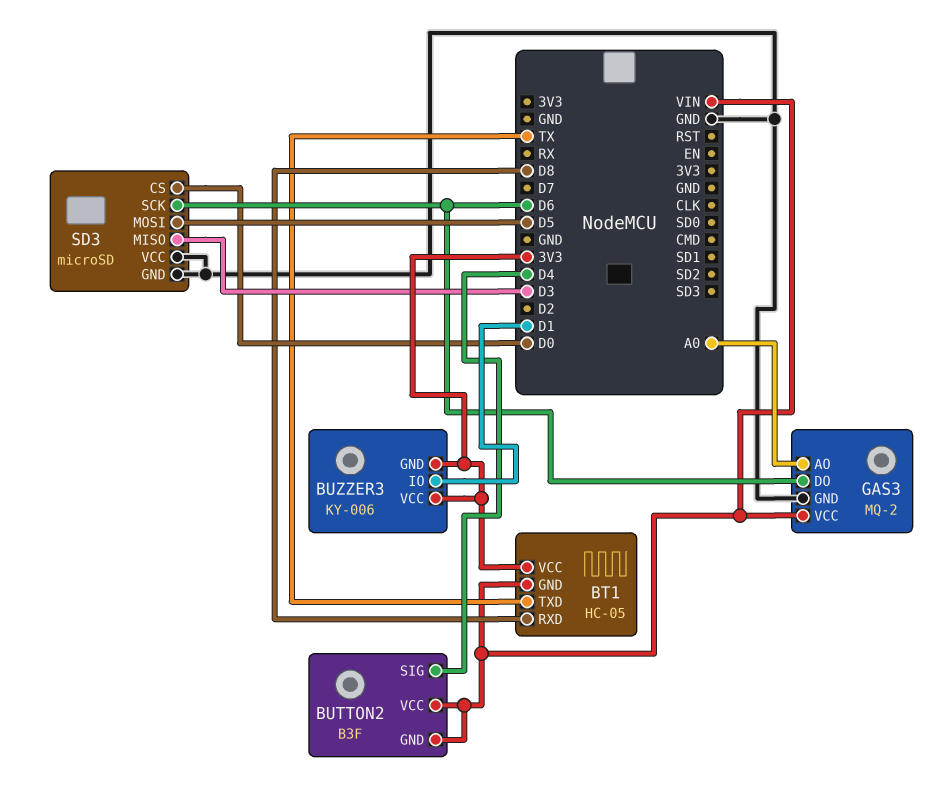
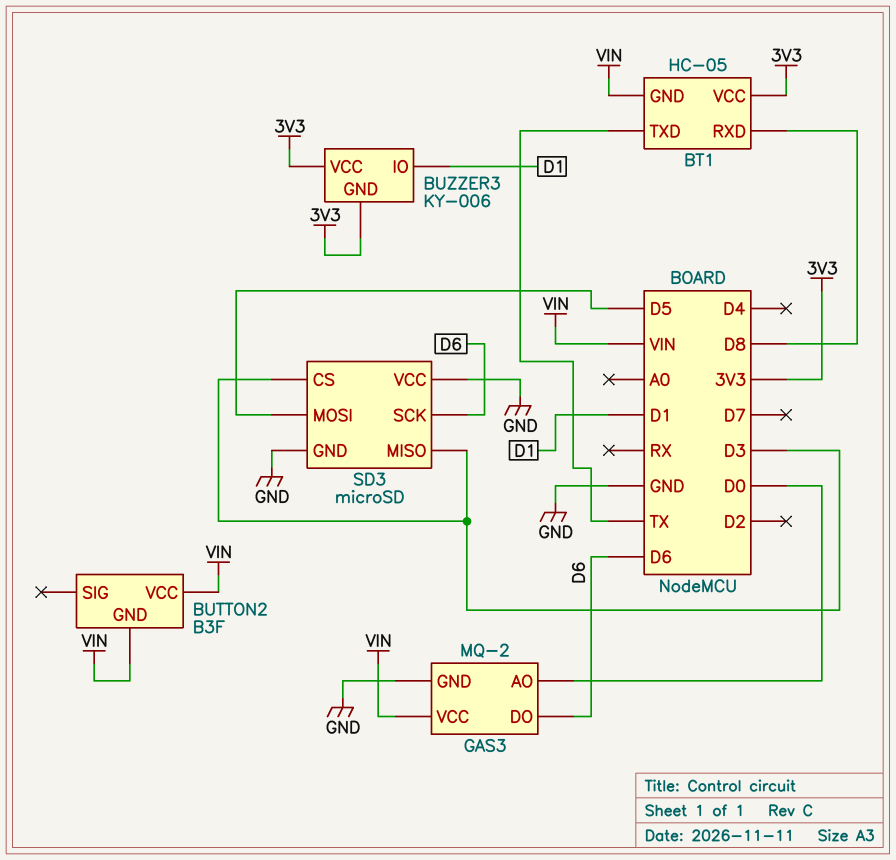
BUTTON2 pin SIG: D4 -> none
GAS3 pin AO: A0 -> D0
SD3 pin CS: D0 -> D3

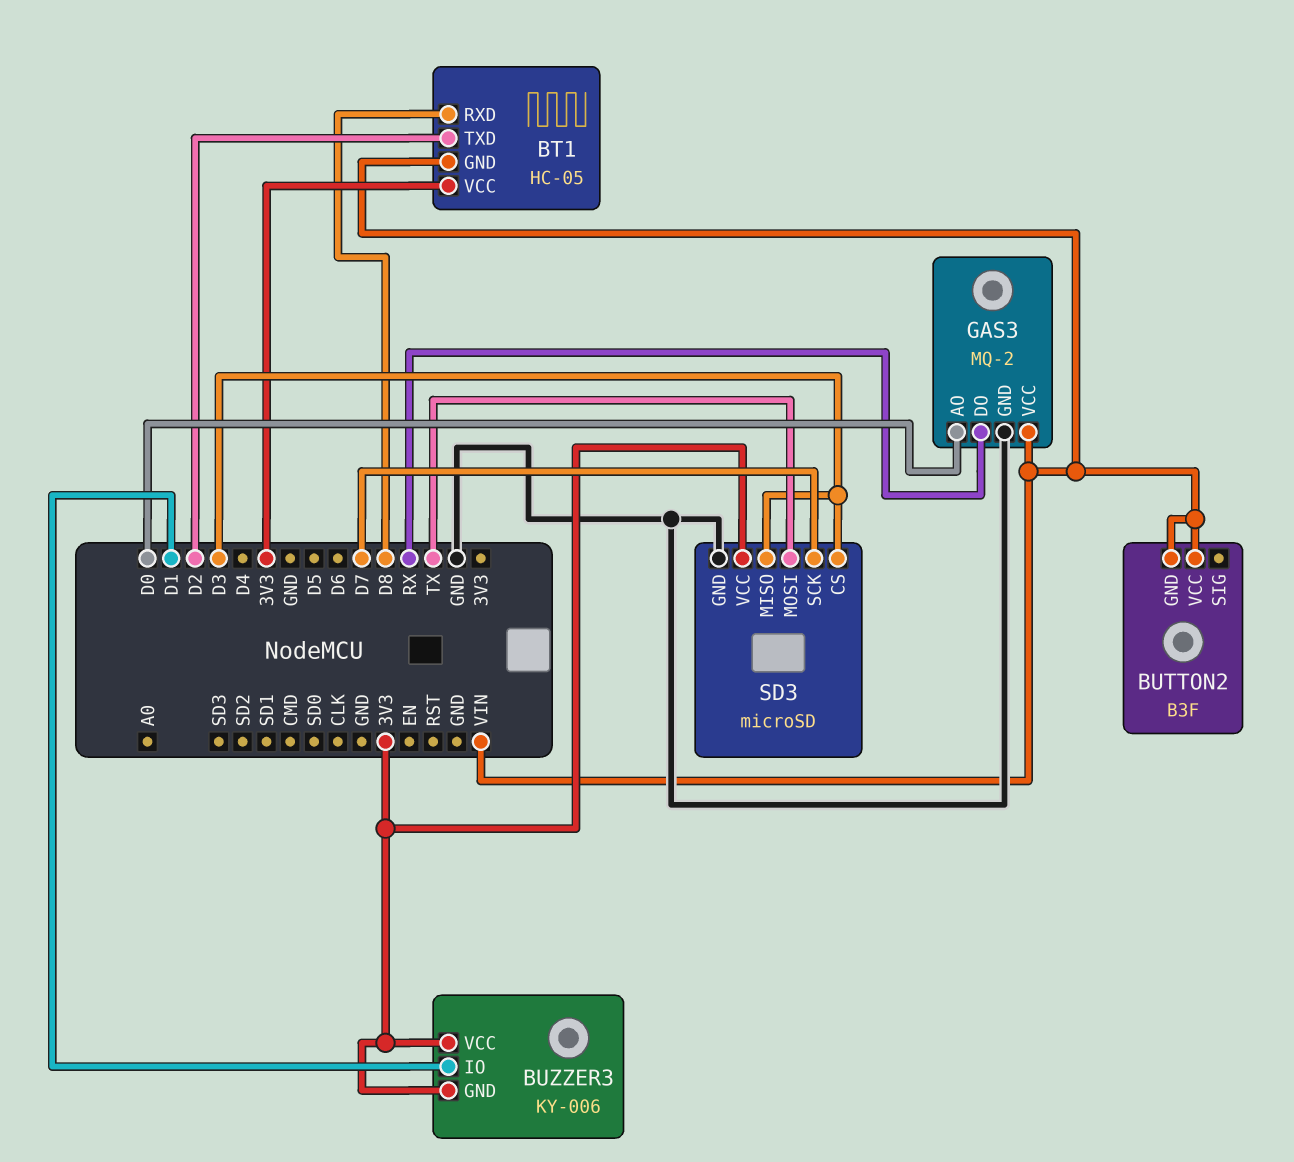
BT1 pin TXD: TX -> D2
GAS3 pin DO: D6 -> RX
SD3 pin MOSI: D5 -> TX
SD3 pin SCK: D6 -> D7
SD3 pin VCC: GND -> 3V3

